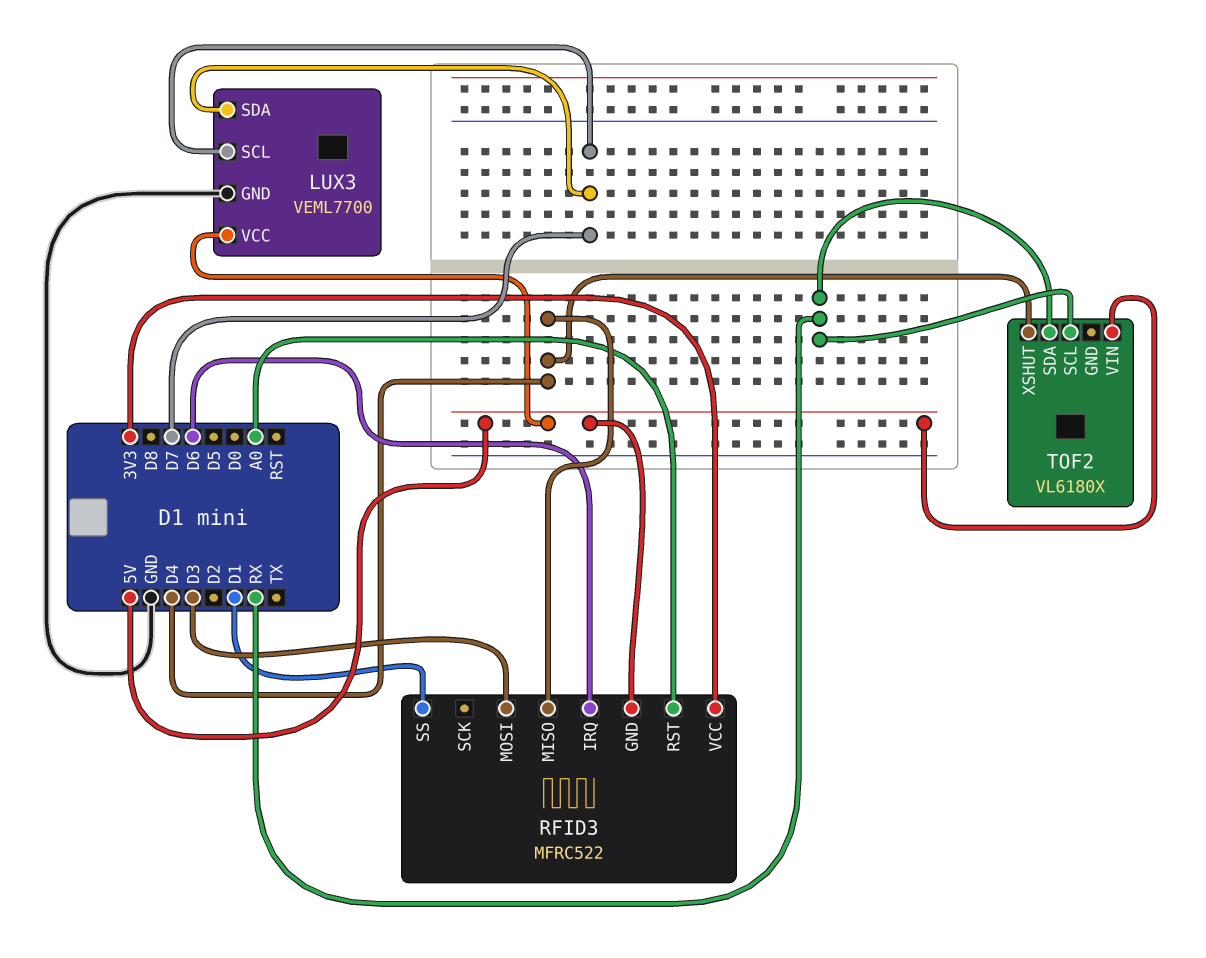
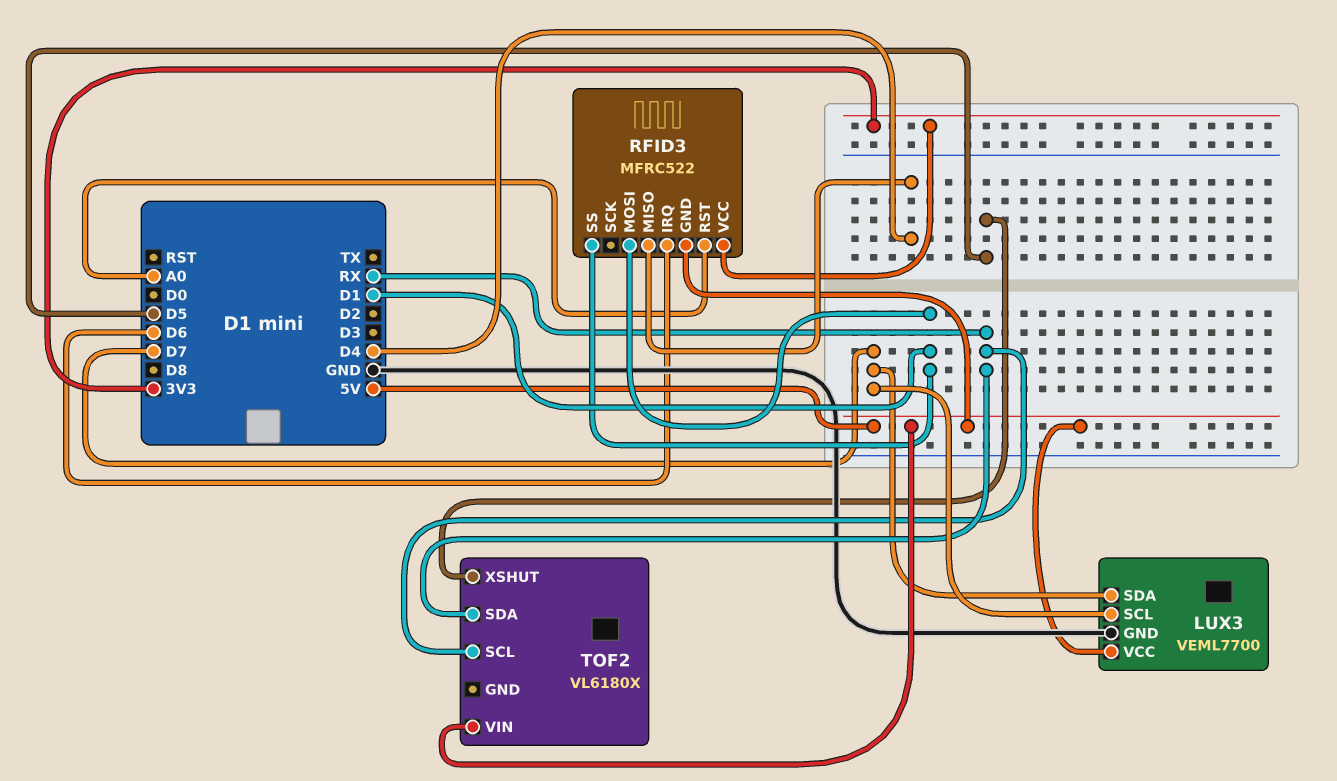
RFID3 pin MOSI: D3 -> D1
TOF2 pin XSHUT: D4 -> D5

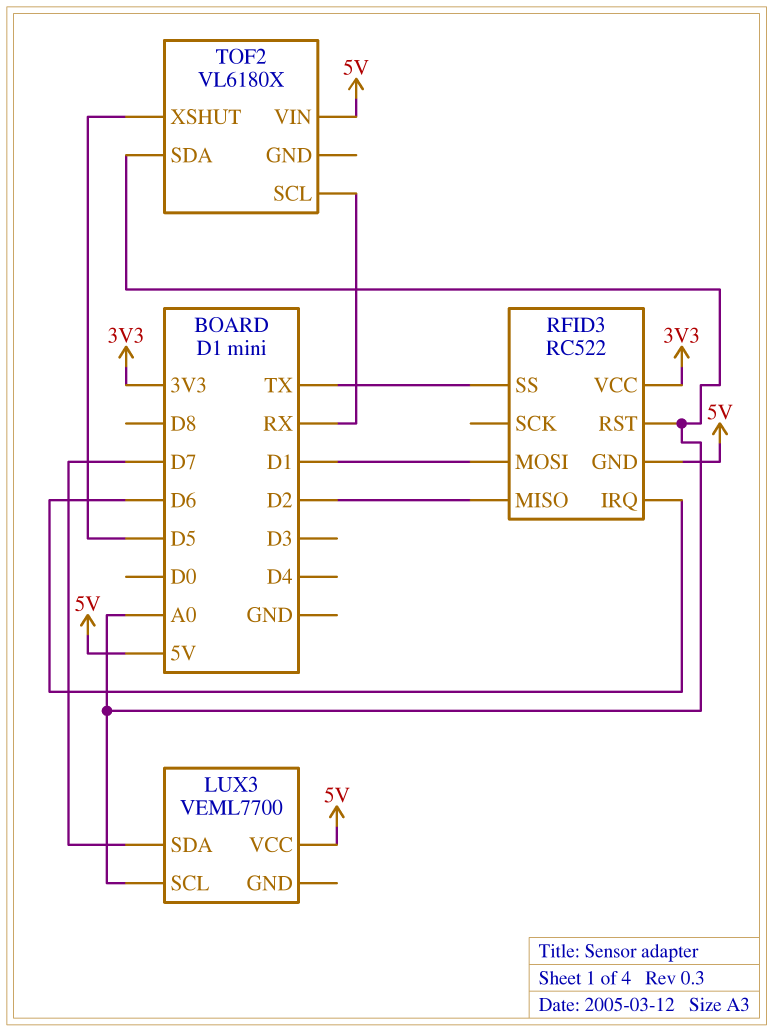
LUX3 pin GND: GND -> none
LUX3 pin SCL: D7 -> A0
RFID3: MFRC522 -> RC522
RFID3 pin MISO: D4 -> D2
RFID3 pin SS: D1 -> TX
TOF2 pin SDA: RX -> A0

